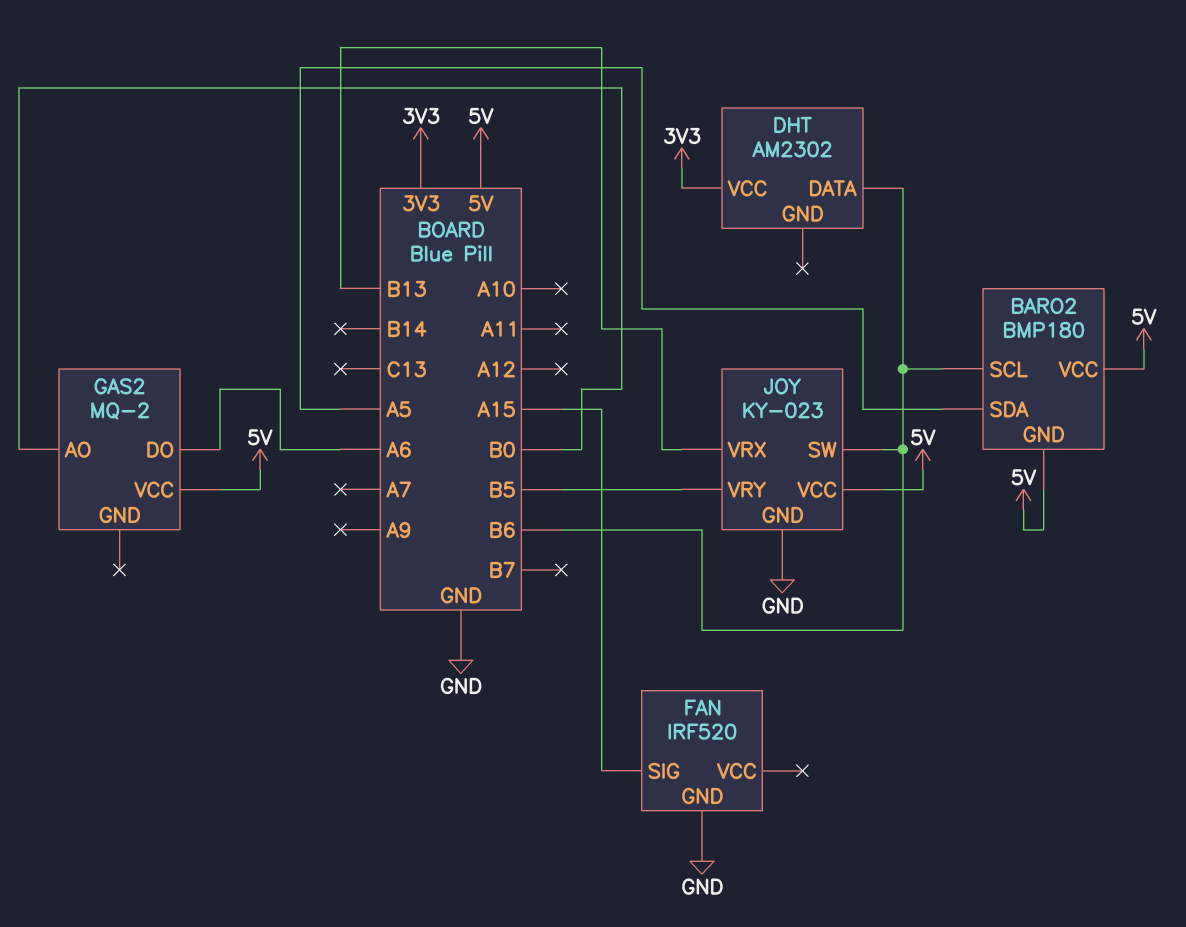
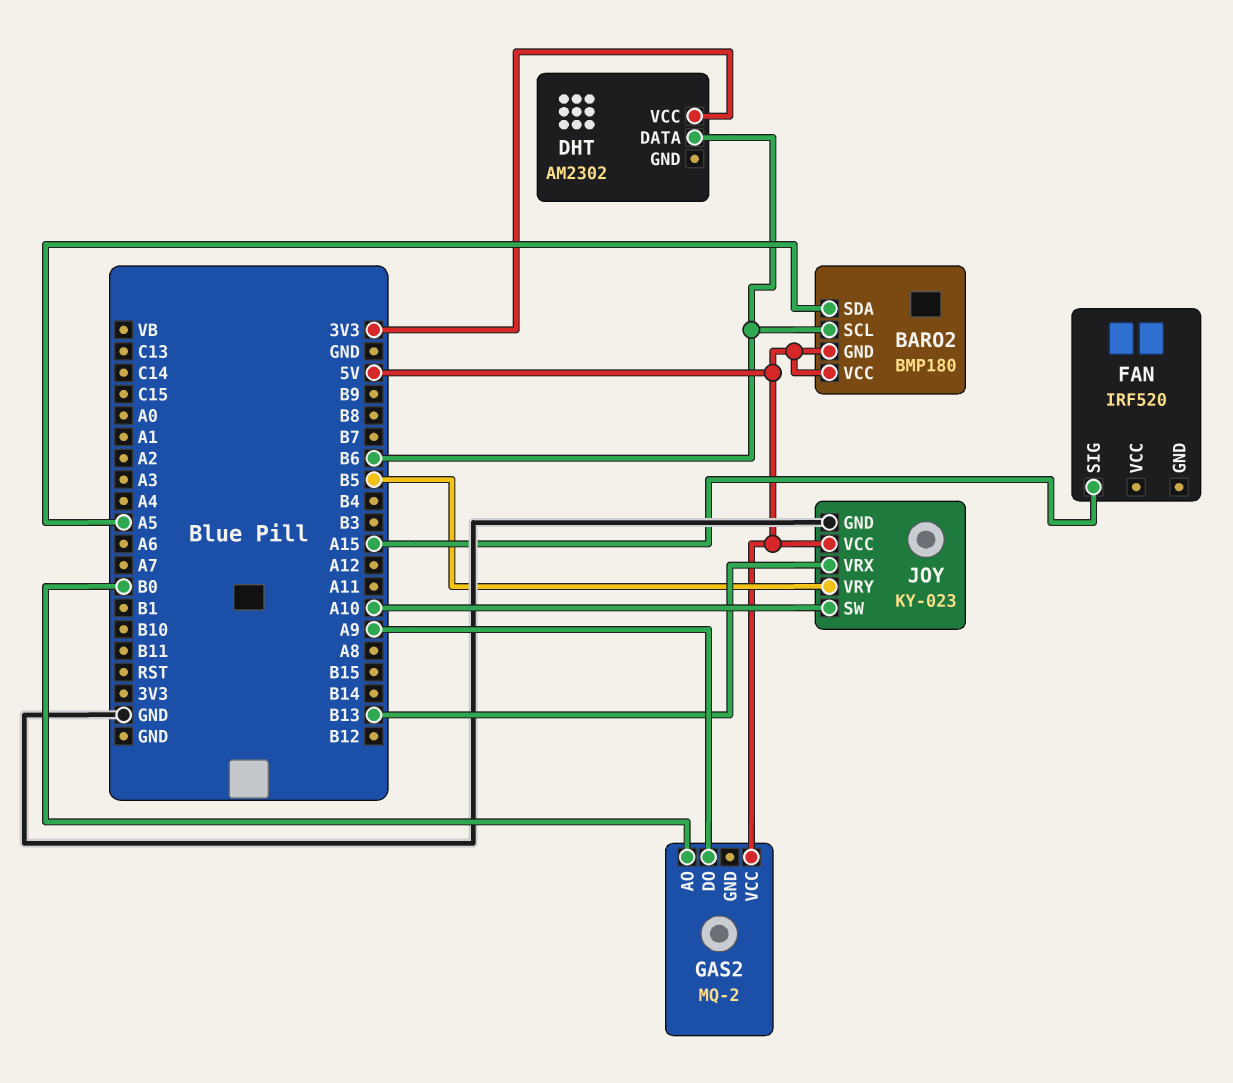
FAN pin GND: GND -> none
GAS2 pin DO: A6 -> A9
JOY pin SW: B6 -> A10

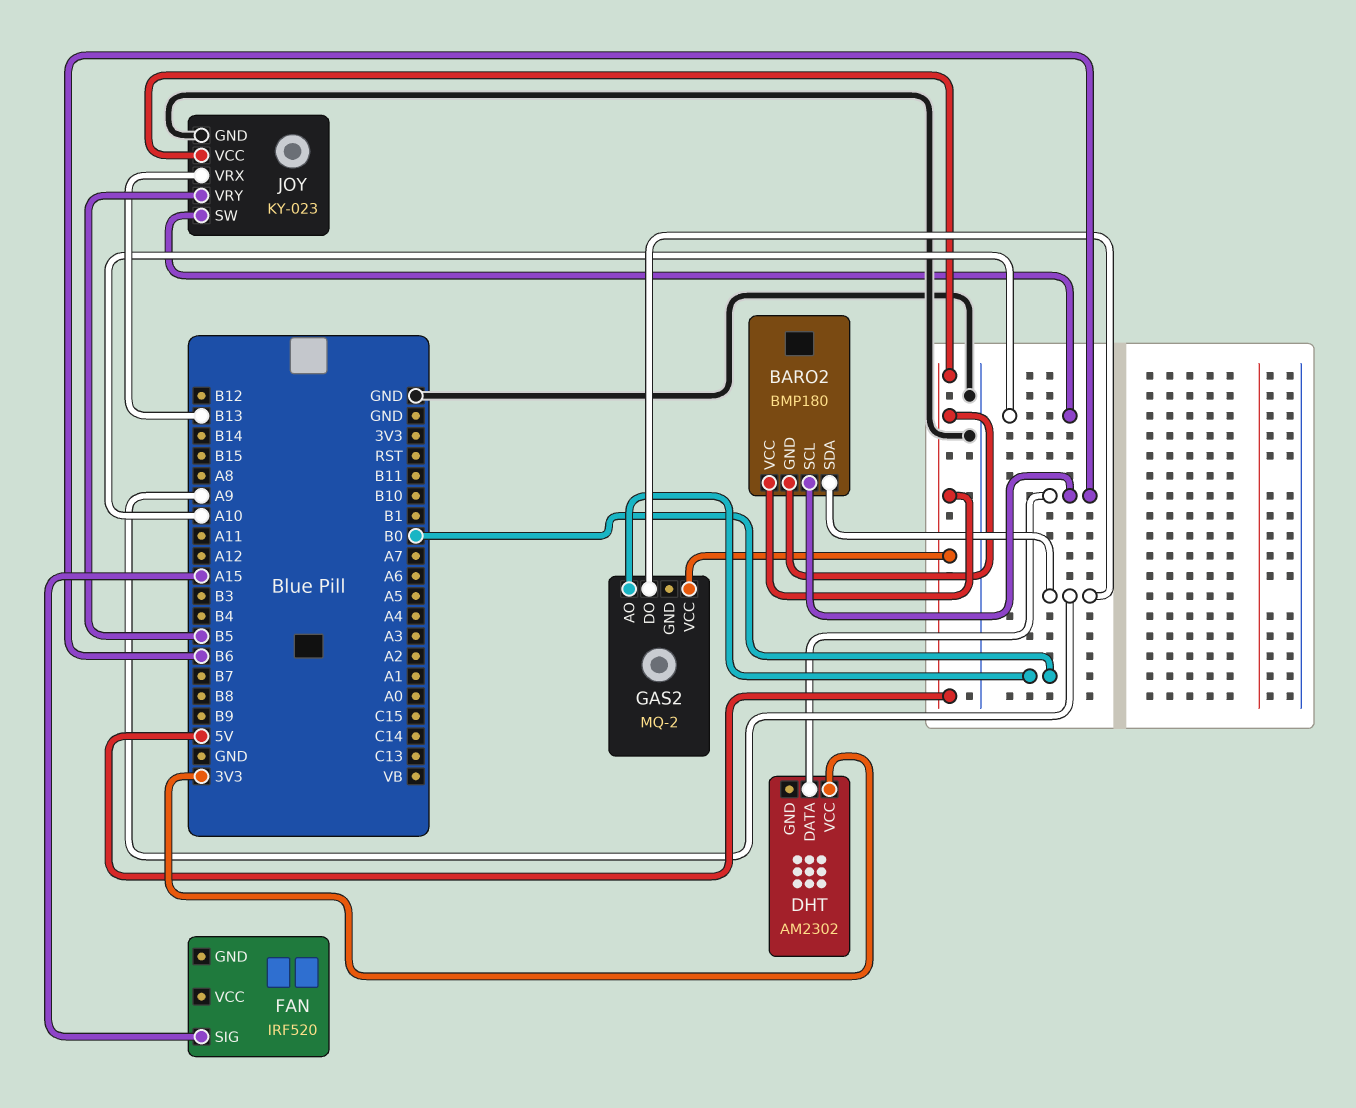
BARO2 pin SDA: A5 -> A9

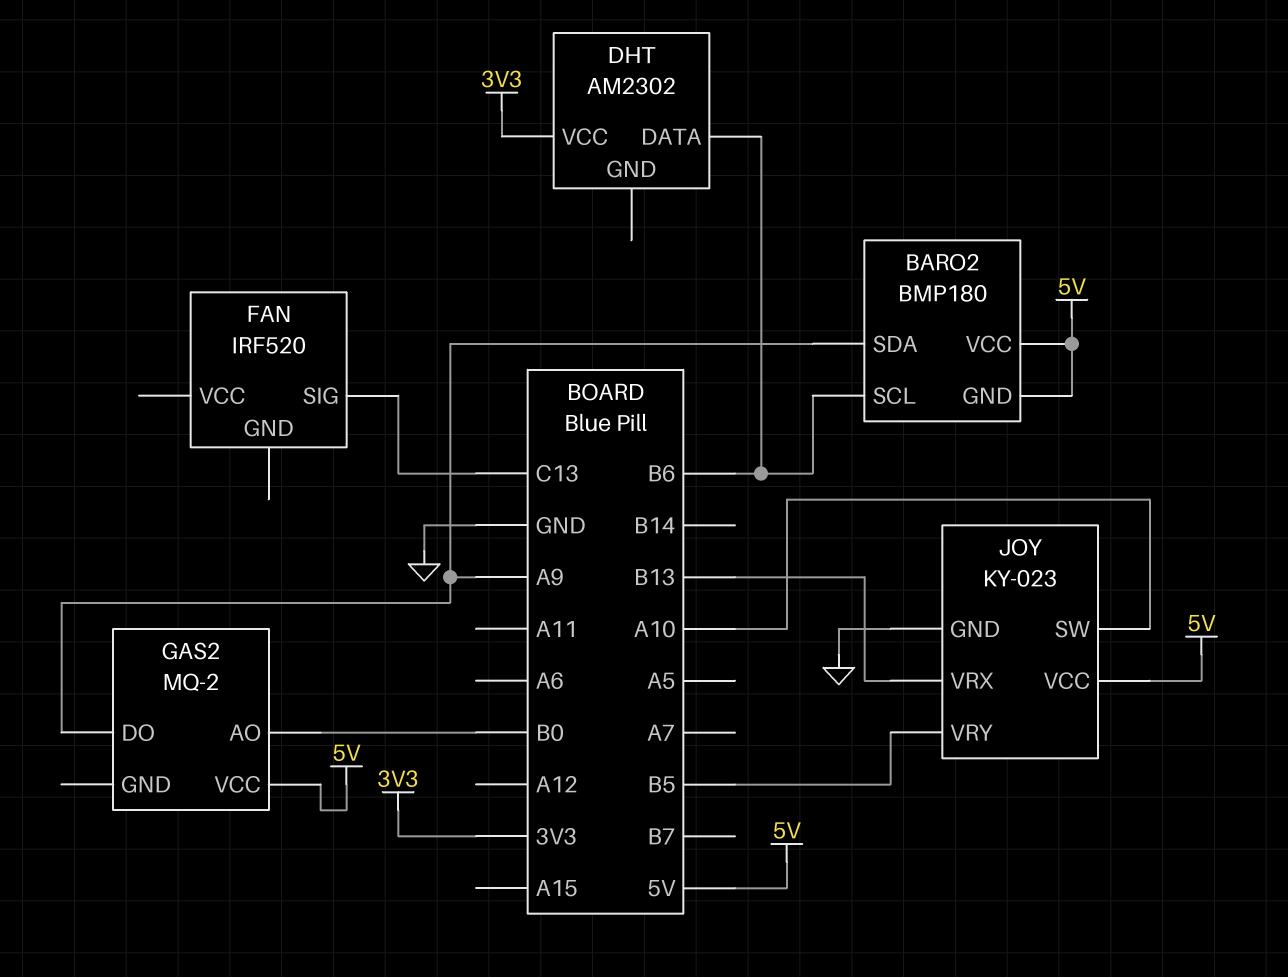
FAN pin SIG: A15 -> C13

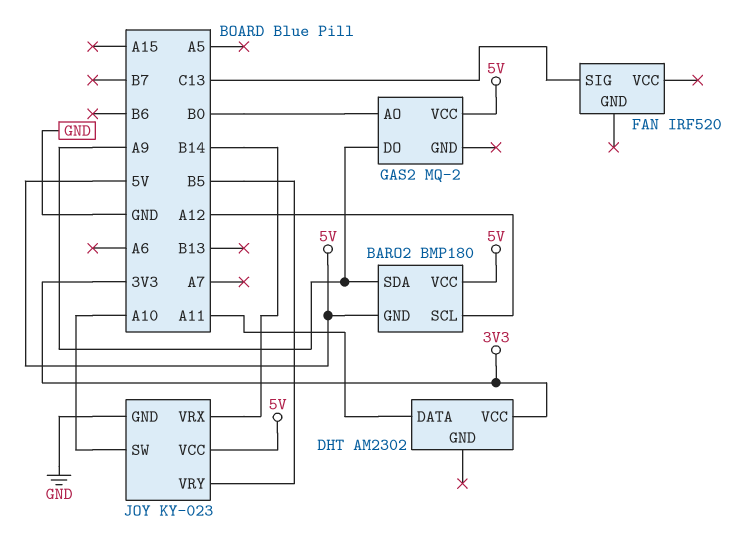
BARO2 pin SCL: B6 -> A12
DHT pin DATA: B6 -> A11
JOY pin VRX: B13 -> B14

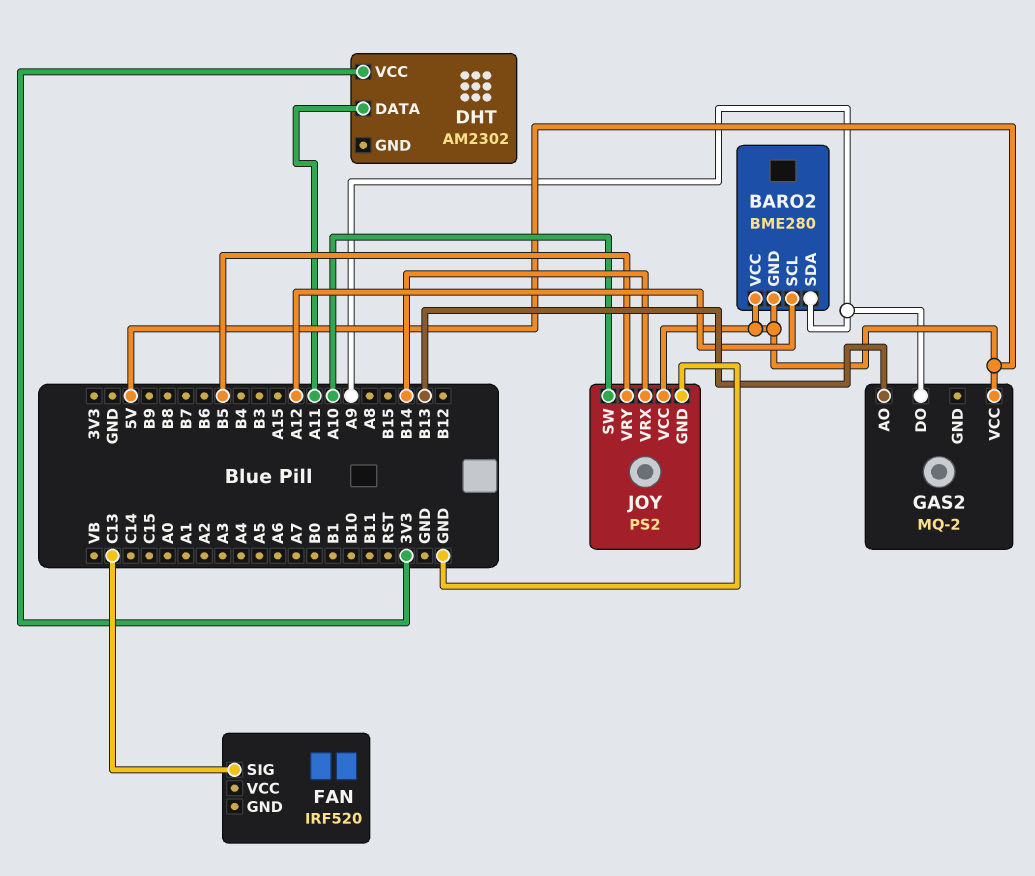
BARO2: BMP180 -> BME280
GAS2 pin AO: B0 -> B13
JOY: KY-023 -> PS2

